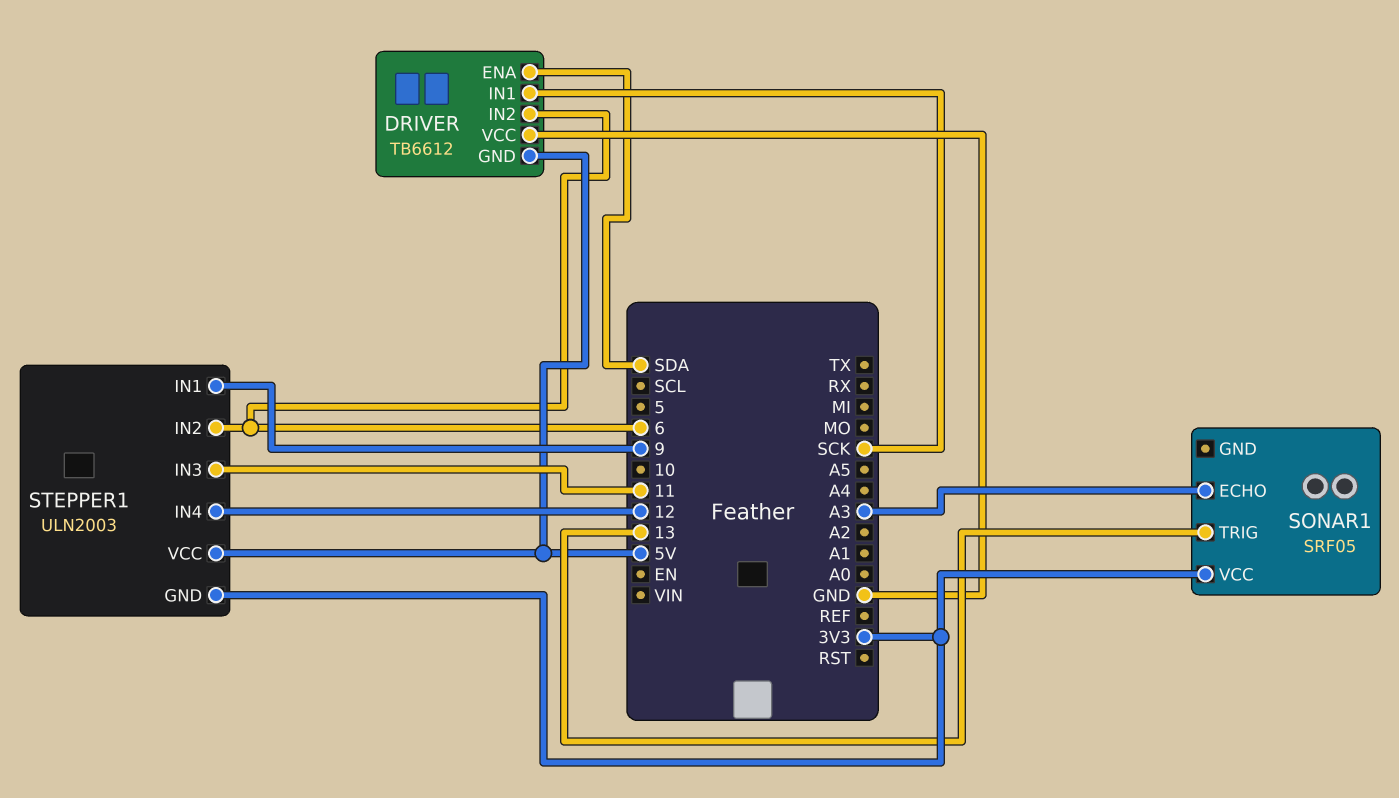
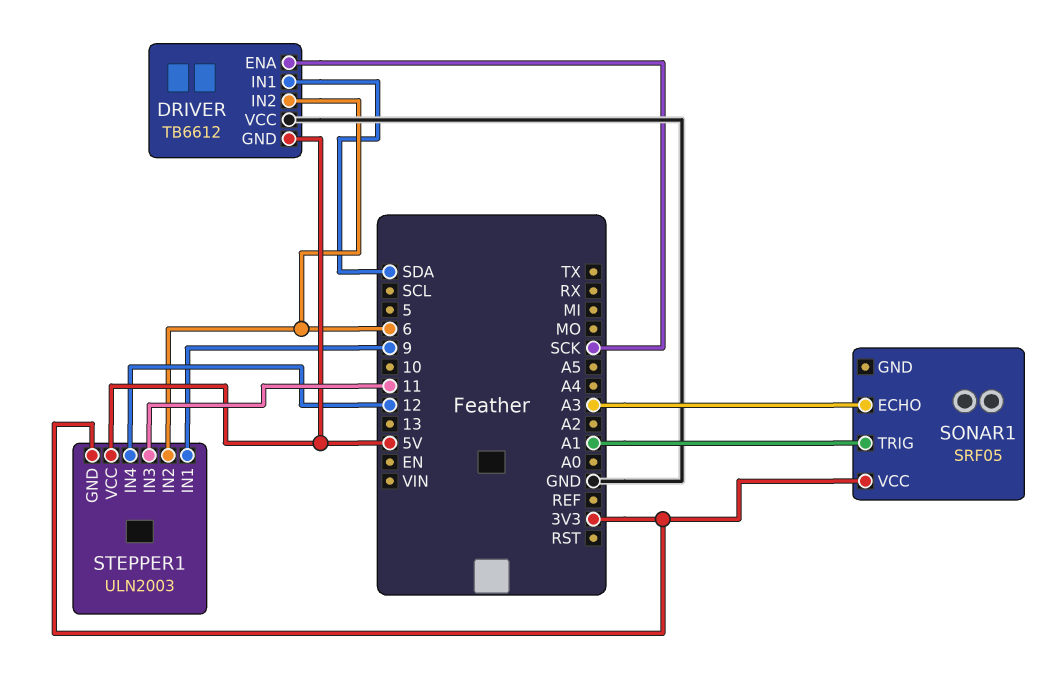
DRIVER pin ENA: SDA -> SCK
DRIVER pin IN1: SCK -> SDA
SONAR1 pin TRIG: 13 -> A1

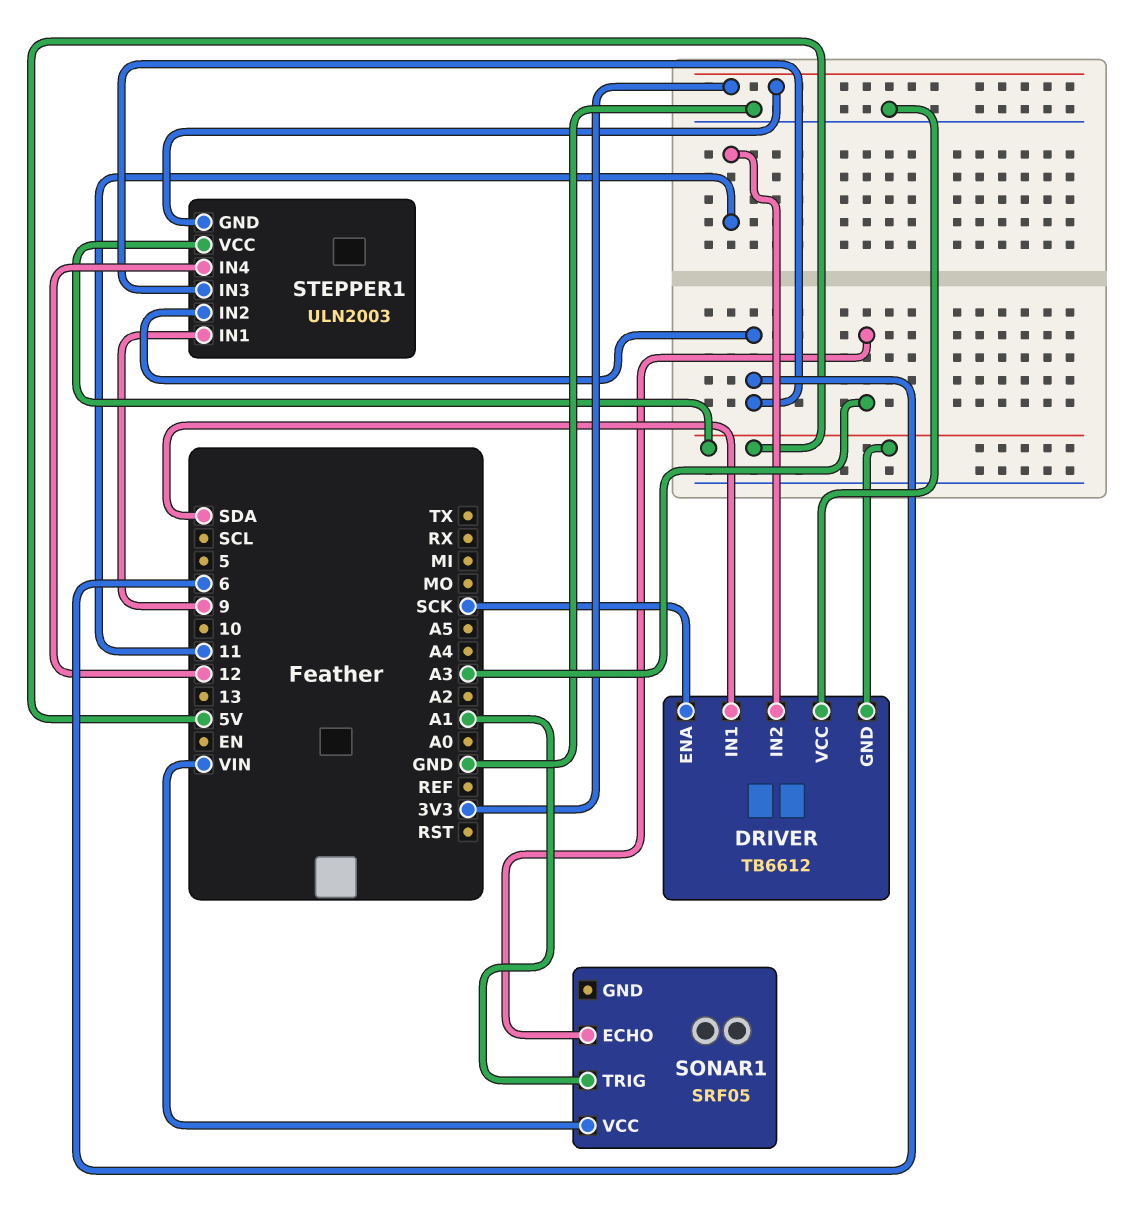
DRIVER pin IN2: 6 -> 11
SONAR1 pin VCC: 3V3 -> VIN
STEPPER1 pin IN3: 11 -> 6

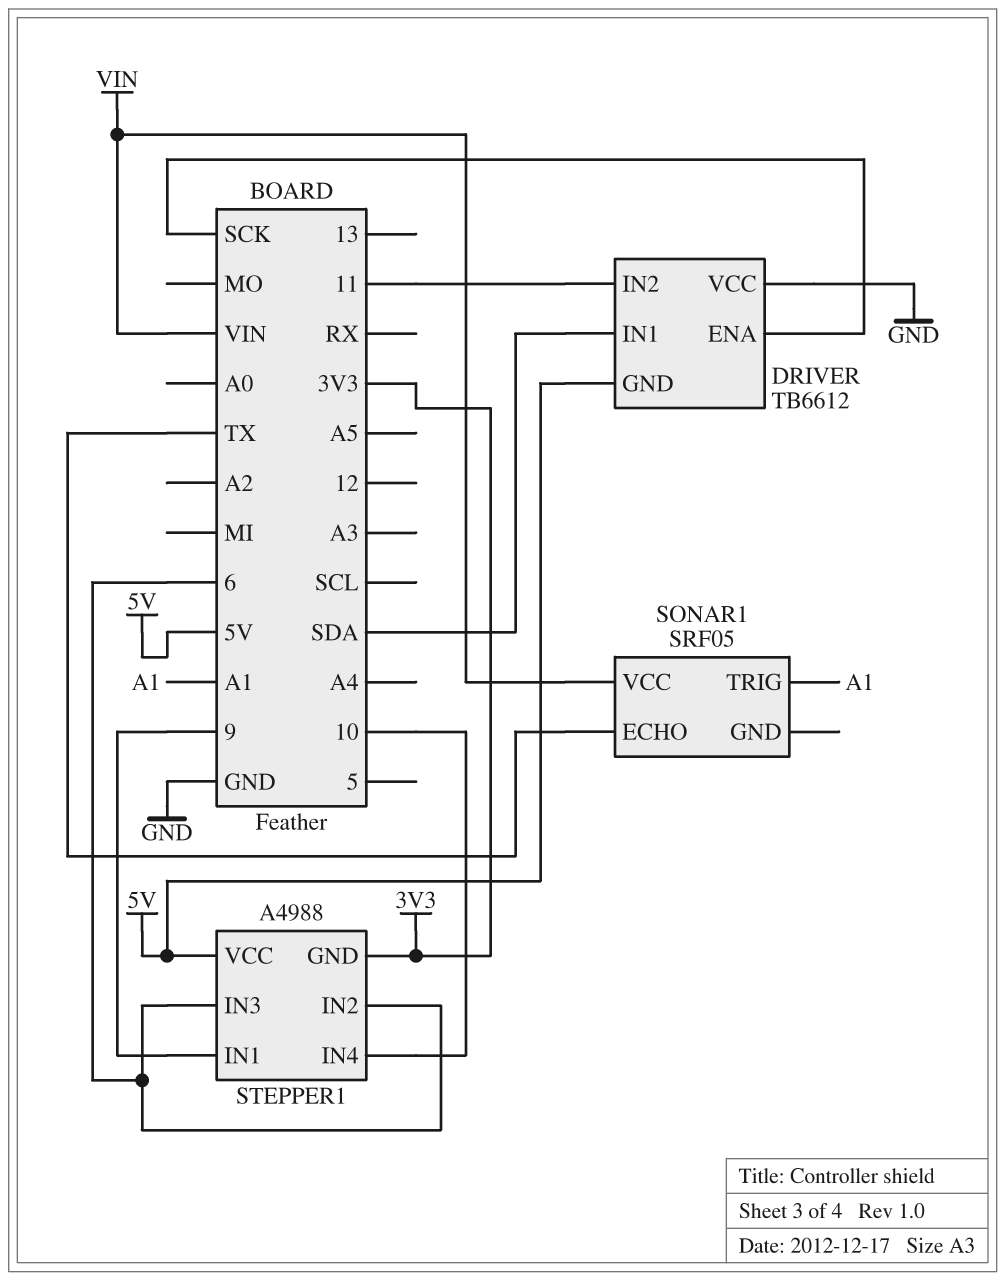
SONAR1 pin ECHO: A3 -> TX
STEPPER1: ULN2003 -> A4988
STEPPER1 pin IN4: 12 -> 10

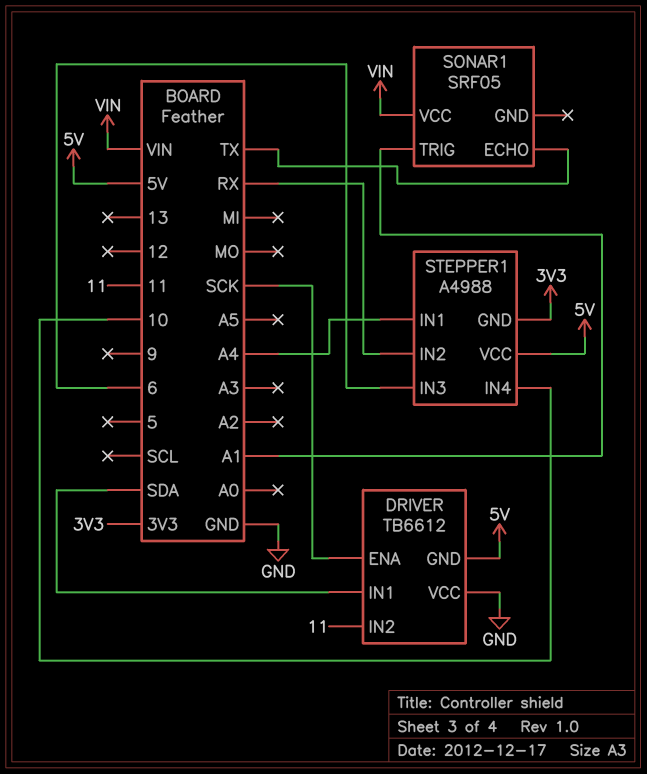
STEPPER1 pin IN1: 9 -> A4
STEPPER1 pin IN2: 6 -> RX

